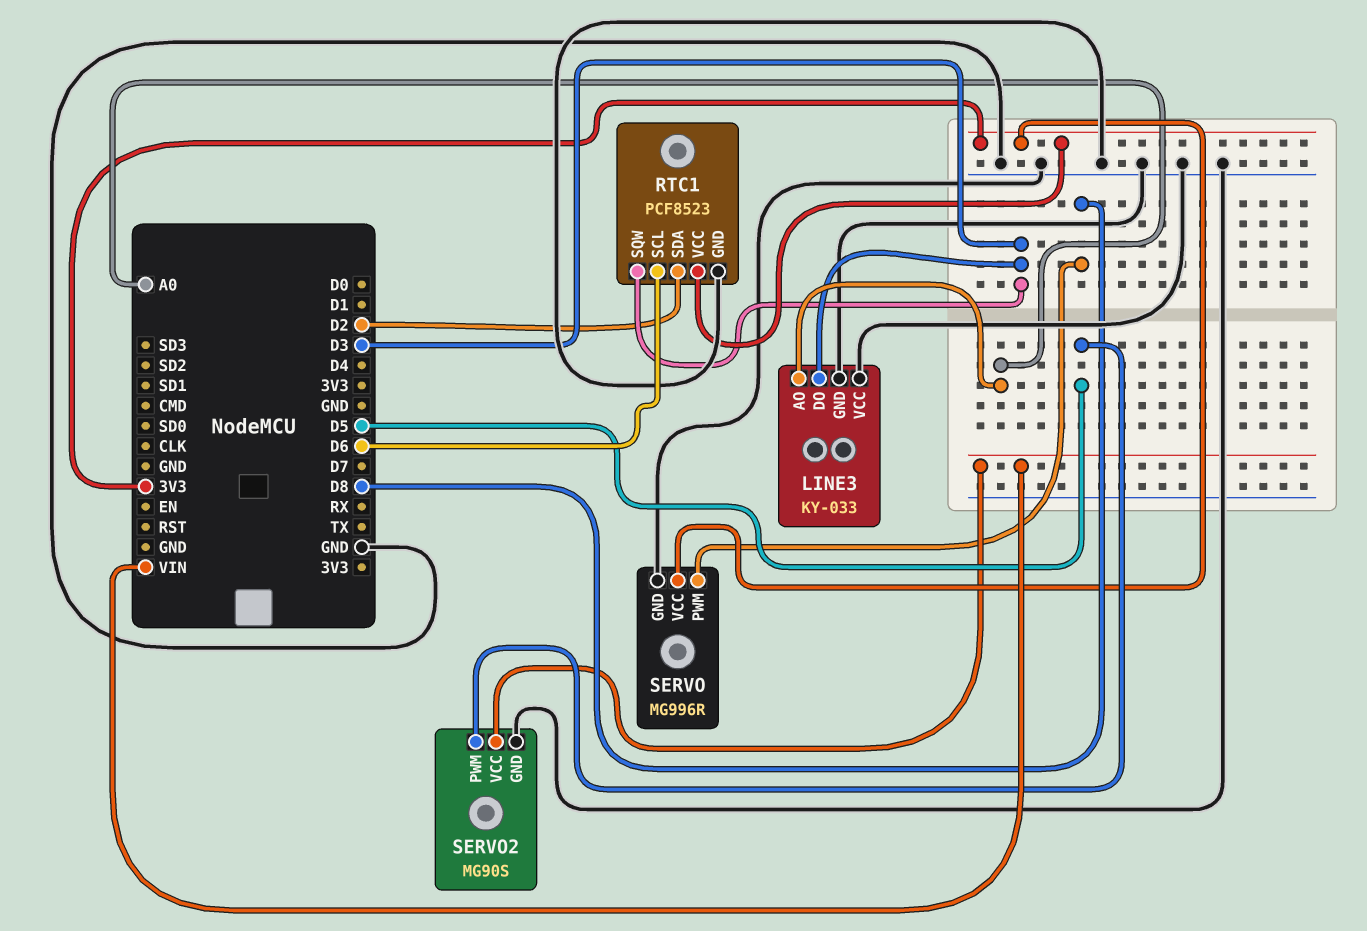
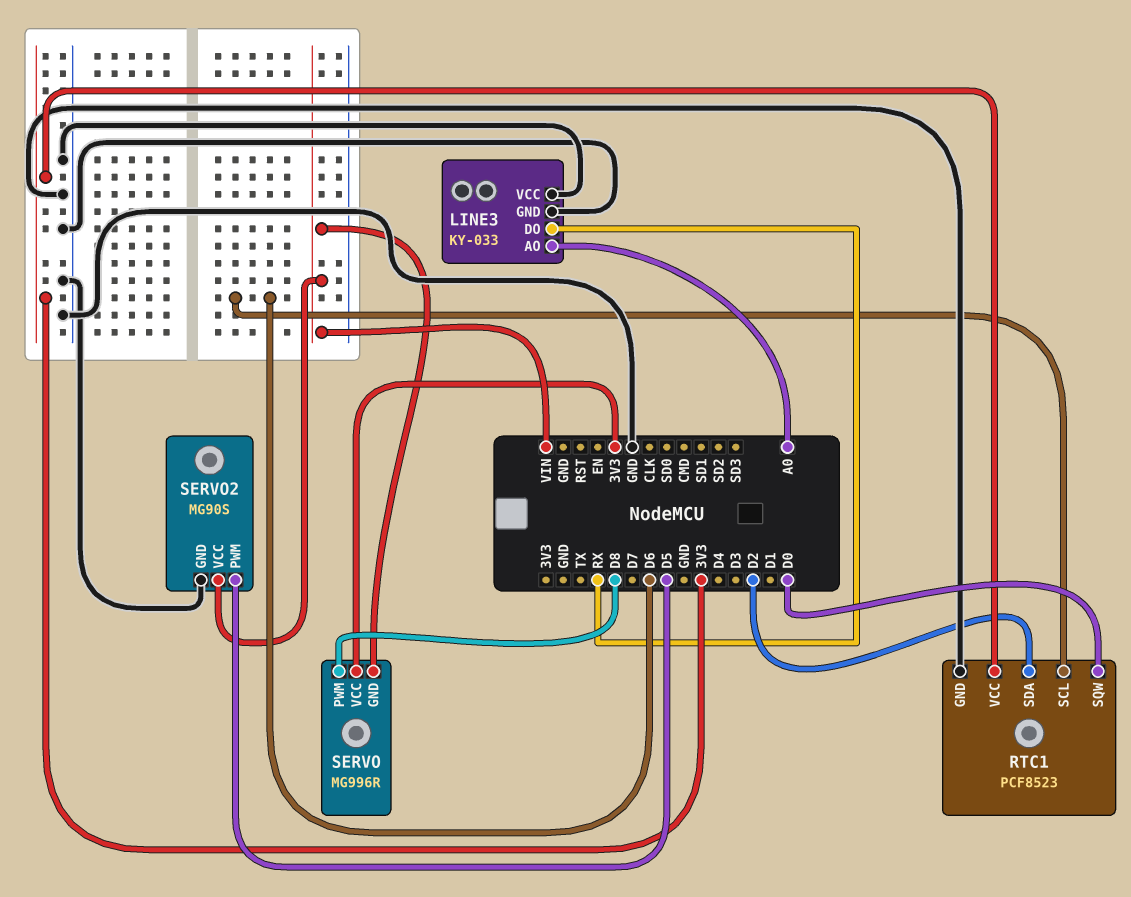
LINE3 pin DO: D3 -> RX
RTC1 pin SQW: D3 -> D0
SERVO pin GND: GND -> VIN

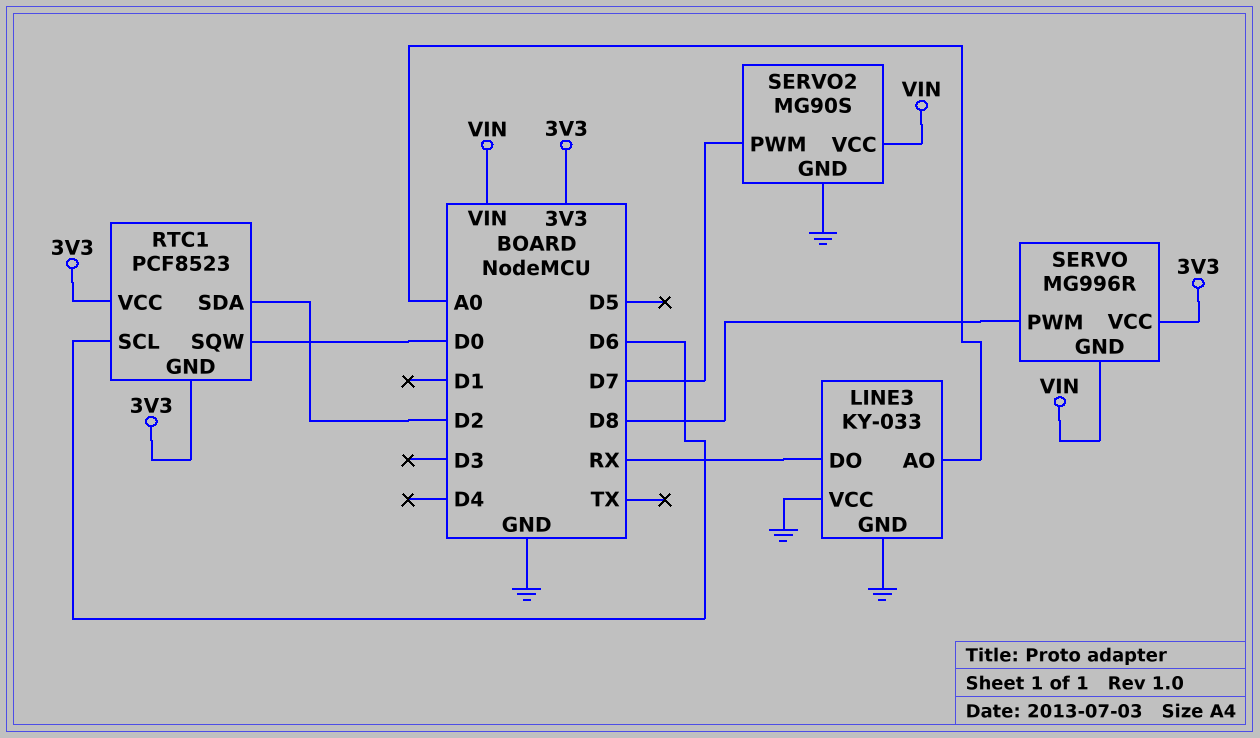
RTC1 pin GND: GND -> 3V3
SERVO2 pin PWM: D5 -> D7

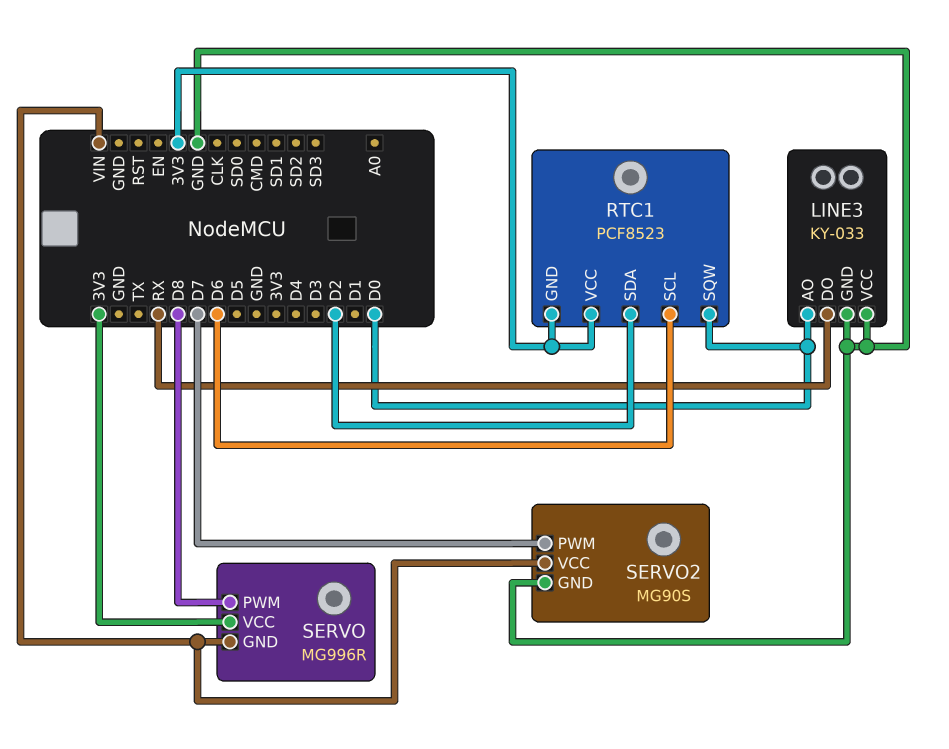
LINE3 pin AO: A0 -> D0

